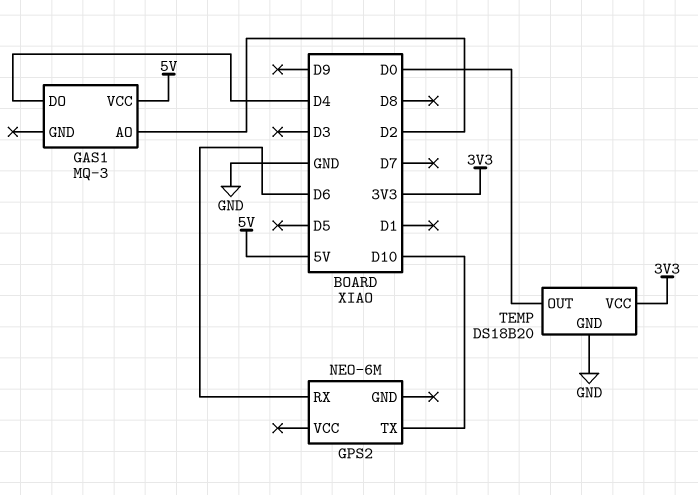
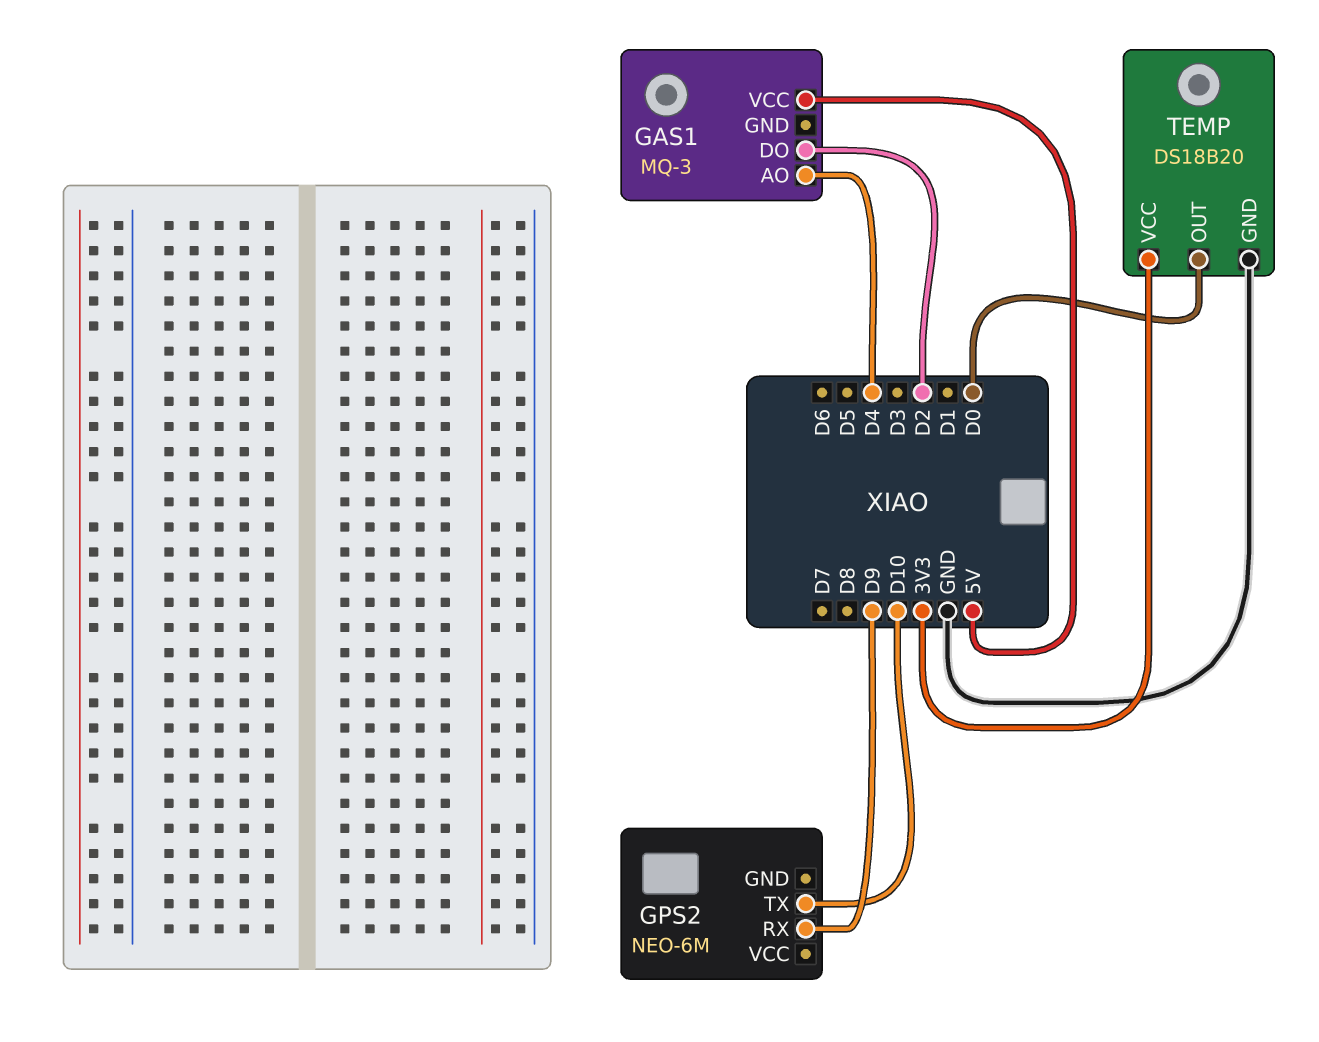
GAS1 pin AO: D2 -> D4
GAS1 pin DO: D4 -> D2
GPS2 pin RX: D6 -> D9

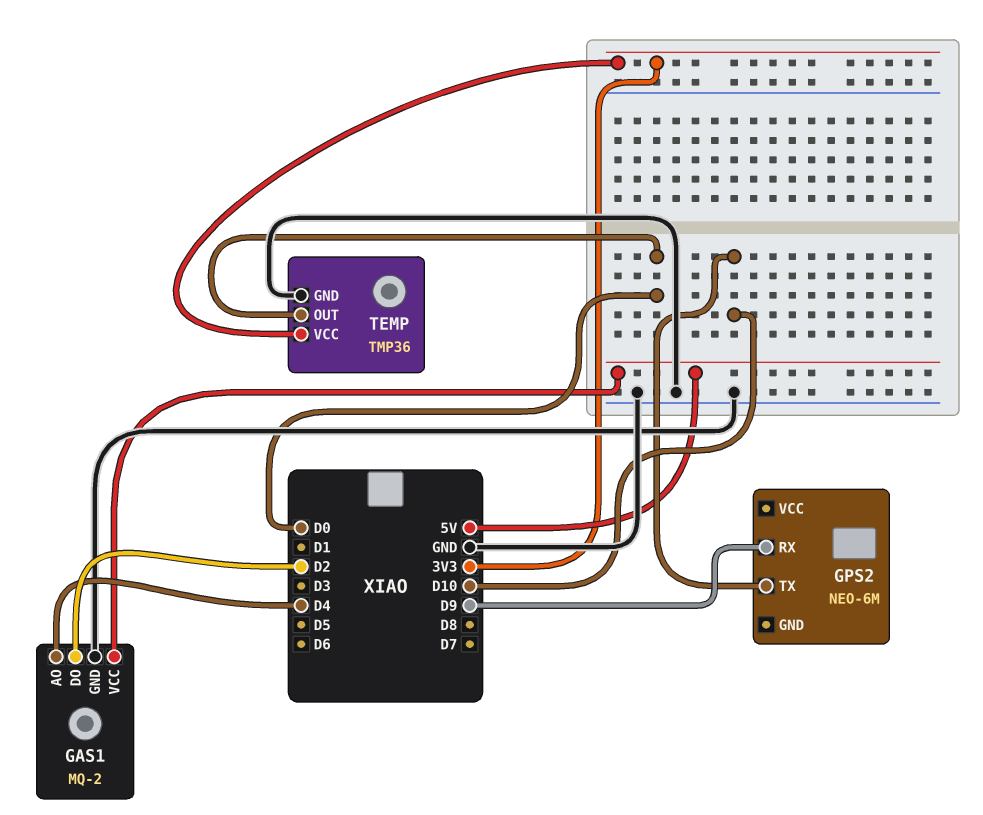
GAS1: MQ-3 -> MQ-2
GAS1 pin GND: none -> GND
TEMP: DS18B20 -> TMP36

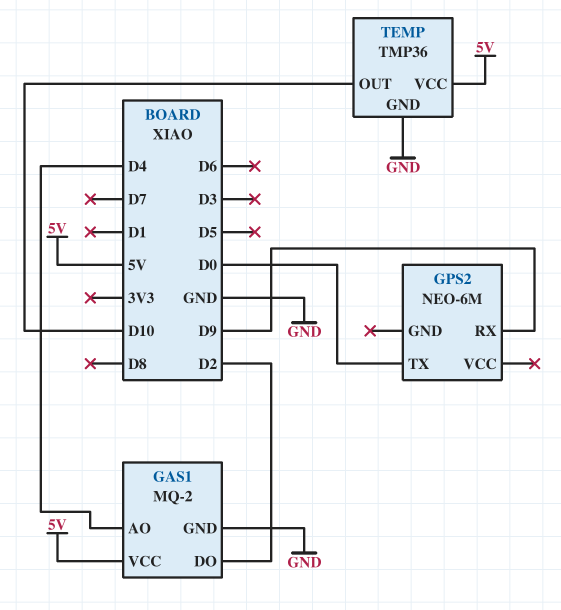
GPS2 pin TX: D10 -> D0
TEMP pin OUT: D0 -> D10
TEMP pin VCC: 3V3 -> 5V

